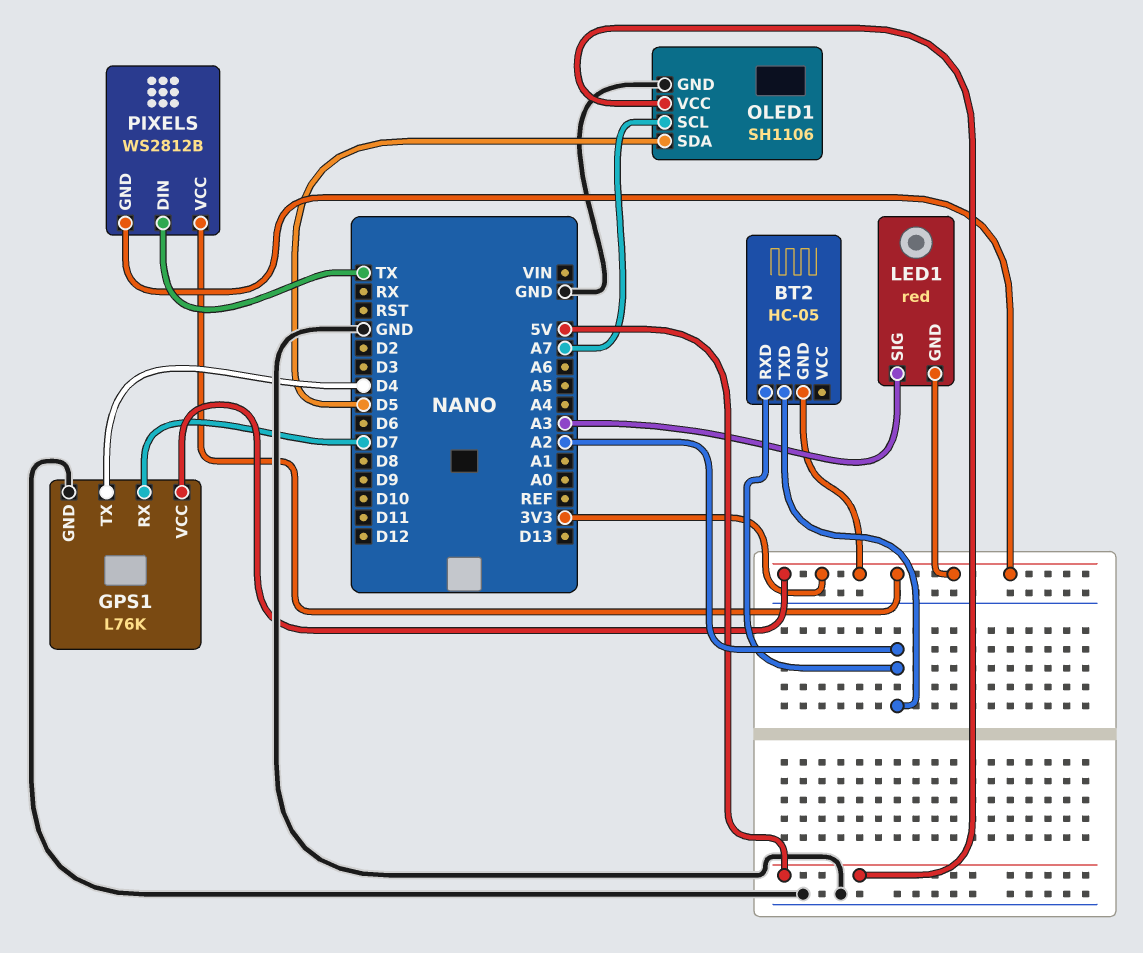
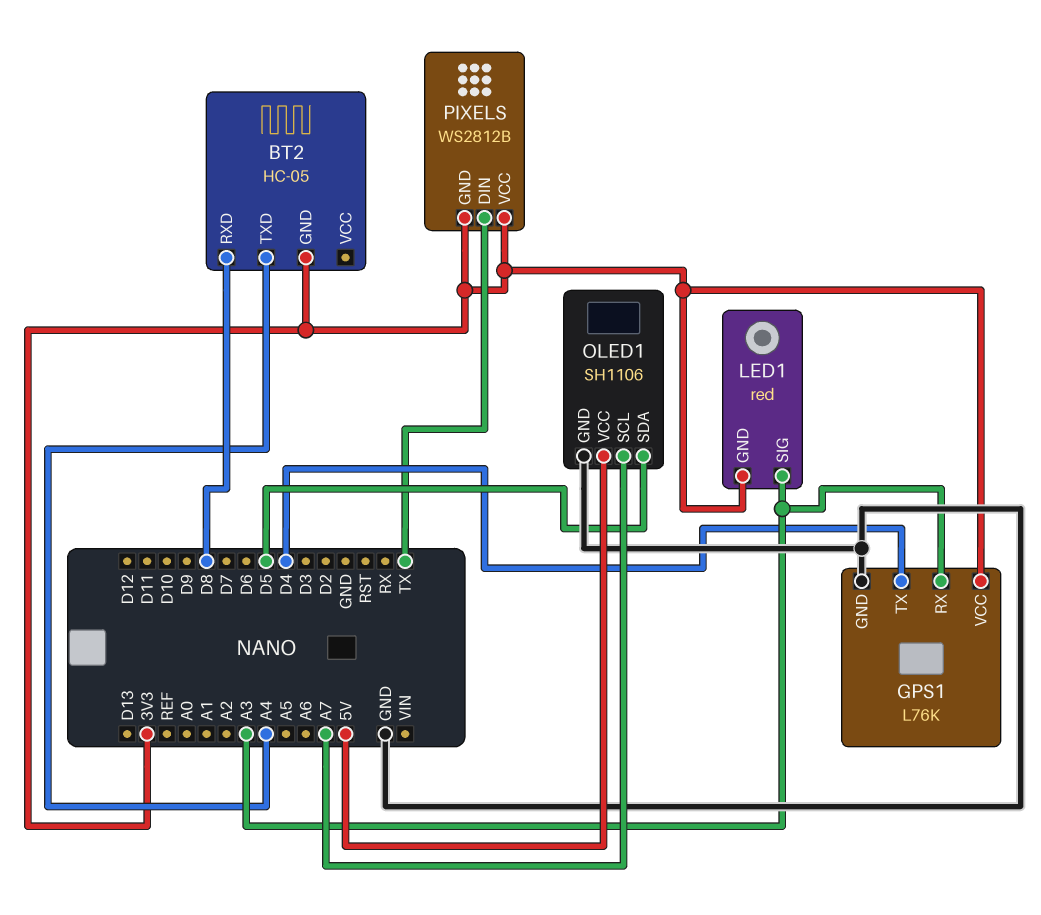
BT2 pin RXD: A2 -> D8
BT2 pin TXD: A2 -> A4
GPS1 pin RX: D7 -> A3

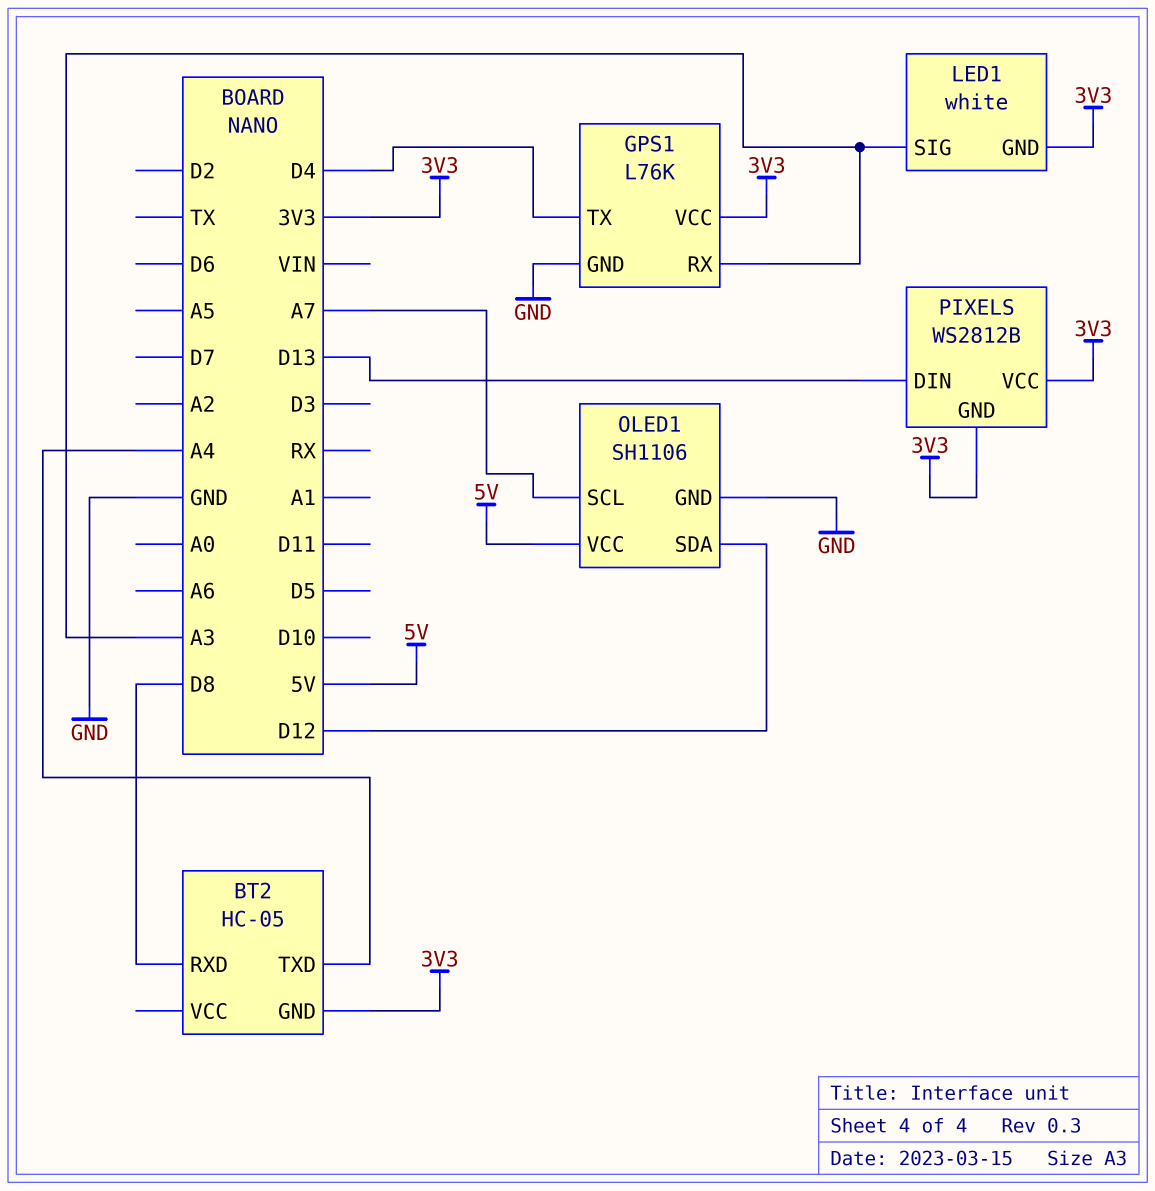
LED1: red -> white
OLED1 pin SDA: D5 -> D12
PIXELS pin DIN: TX -> D13

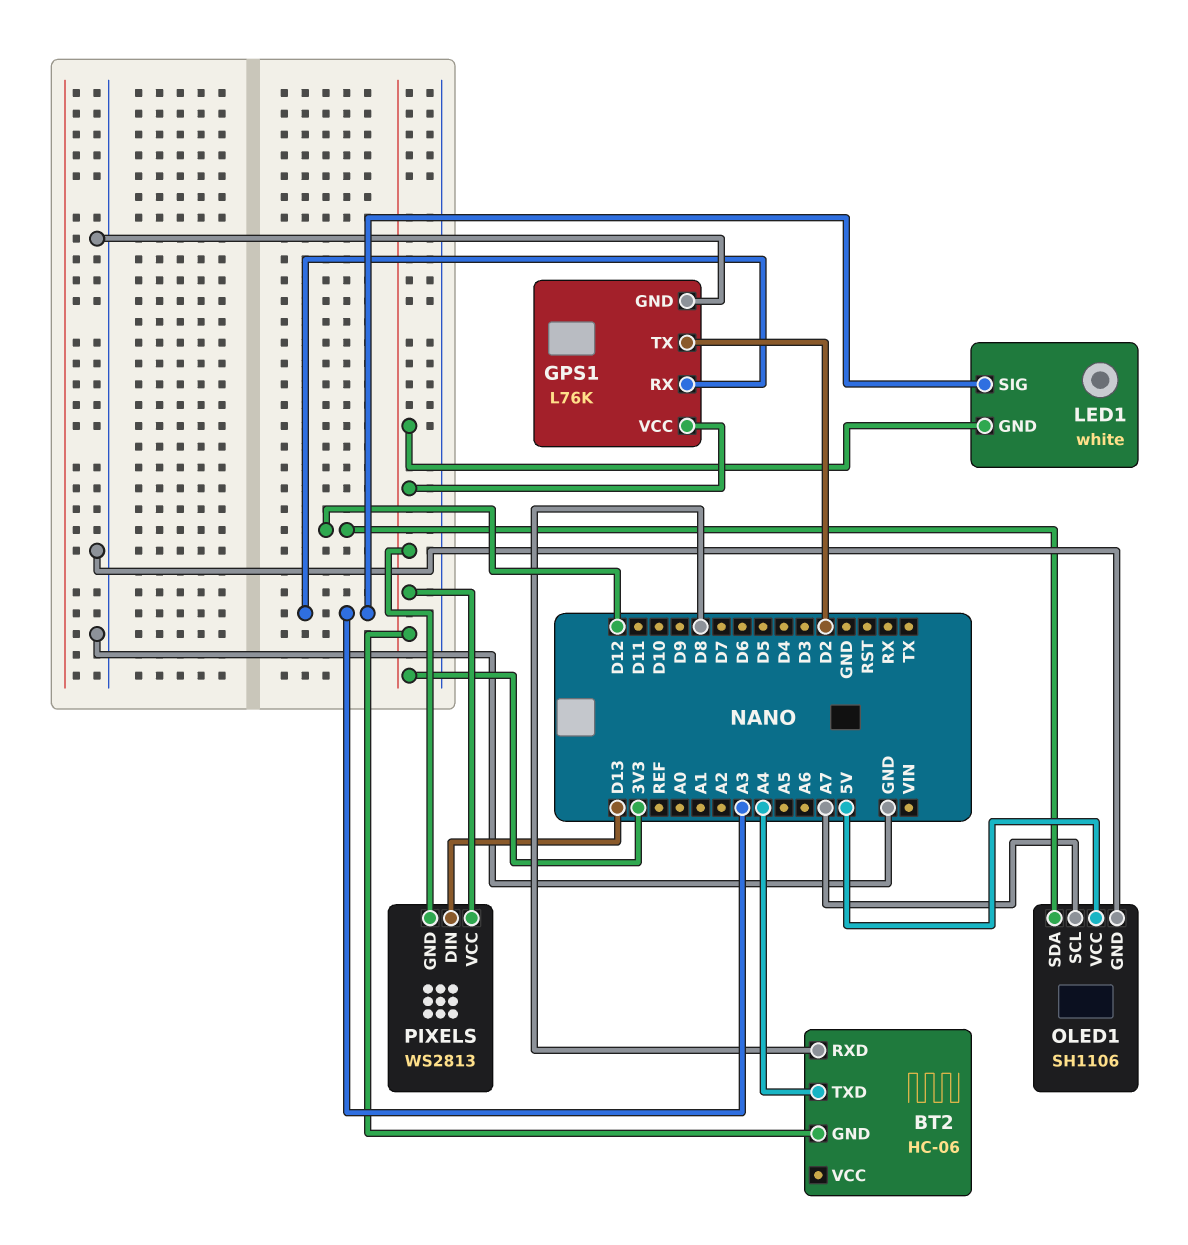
BT2: HC-05 -> HC-06
GPS1 pin TX: D4 -> D2
PIXELS: WS2812B -> WS2813

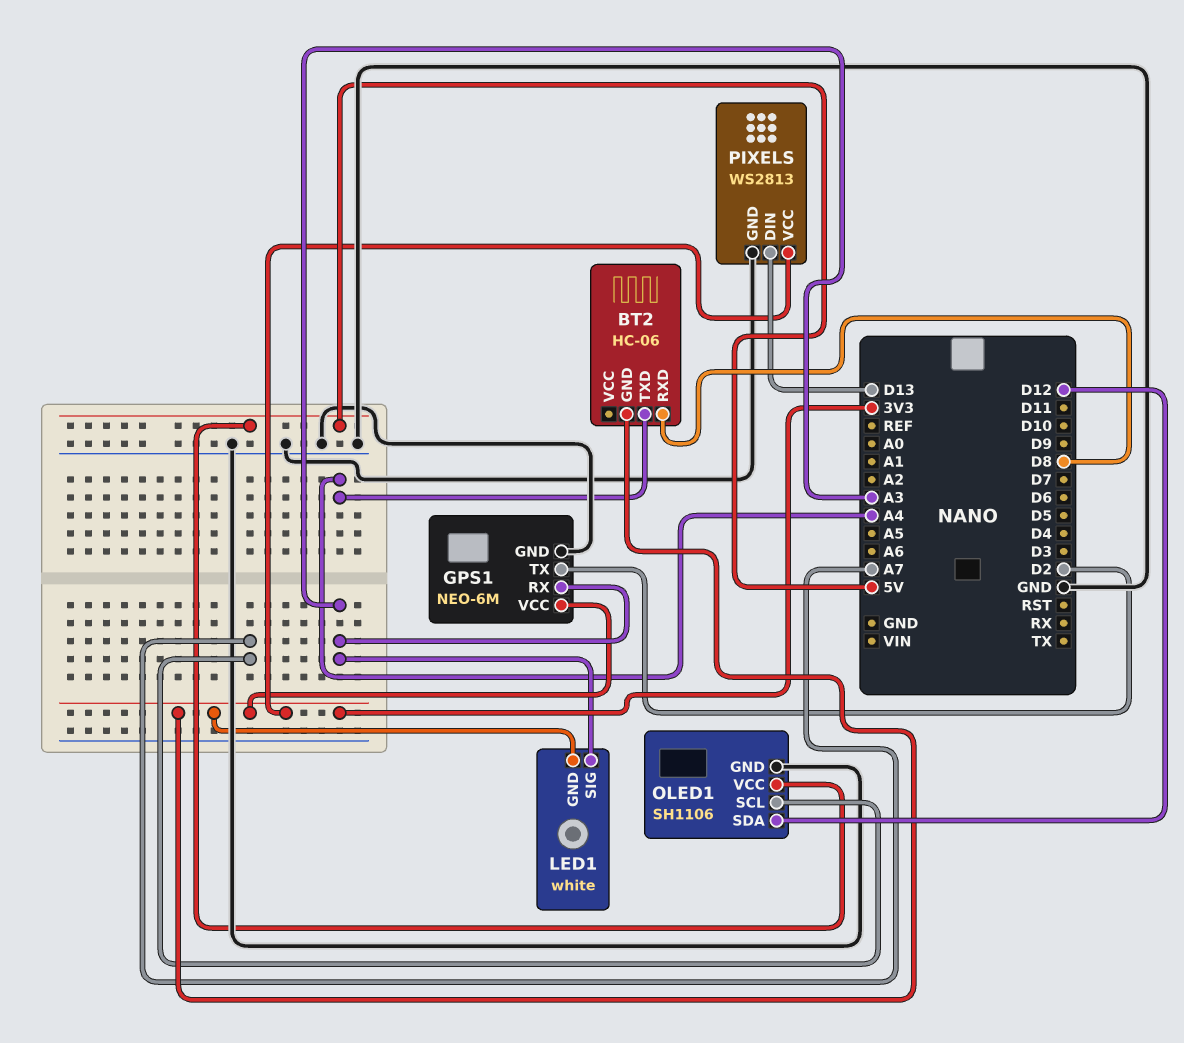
GPS1: L76K -> NEO-6M
PIXELS pin GND: 3V3 -> GND

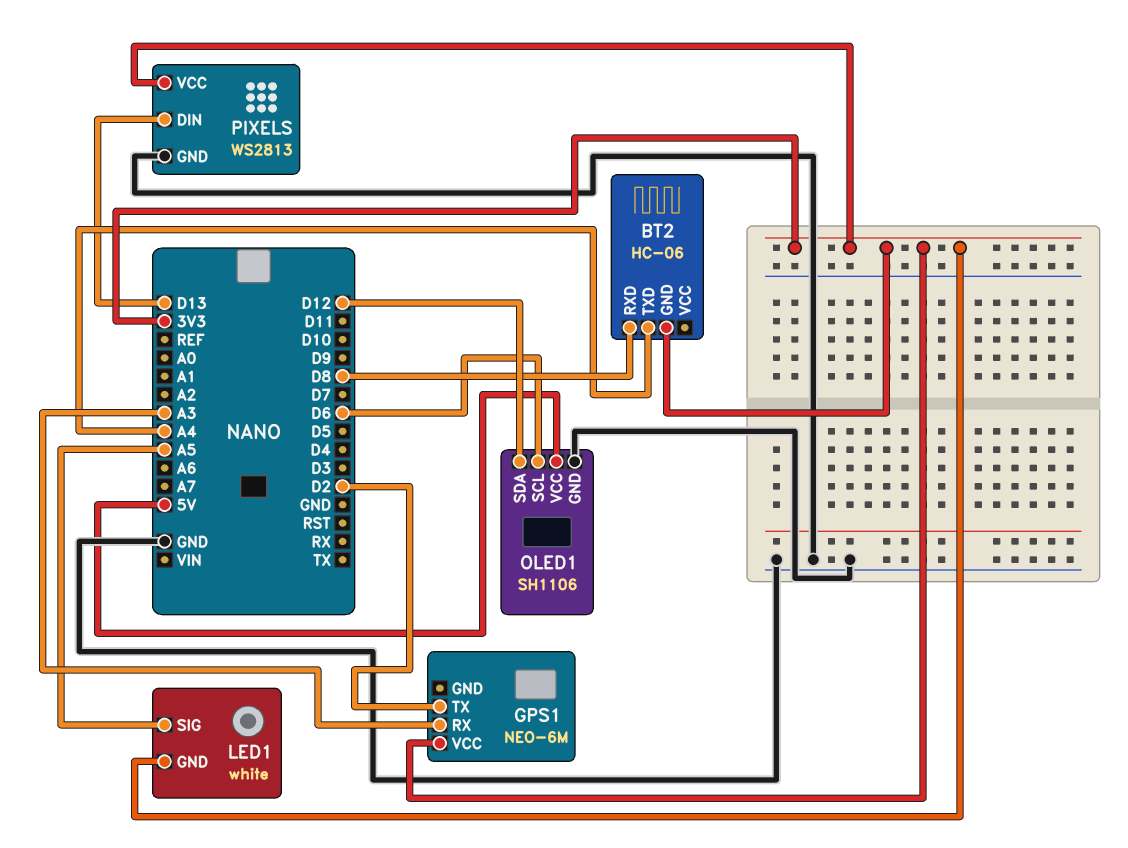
GPS1 pin GND: GND -> none
LED1 pin SIG: A3 -> A5
OLED1 pin SCL: A7 -> D6

